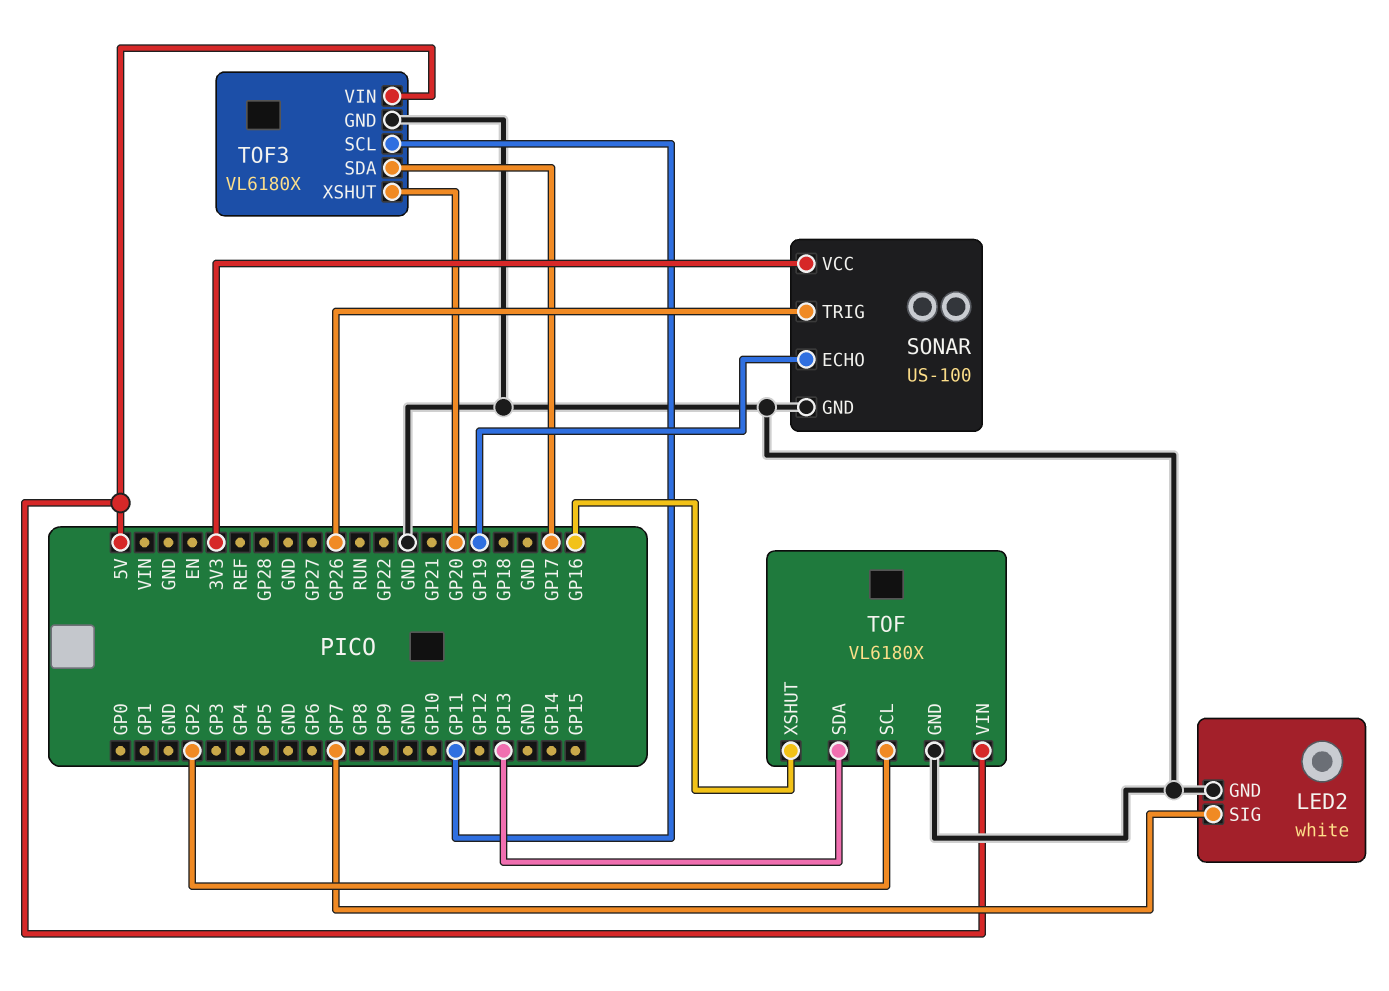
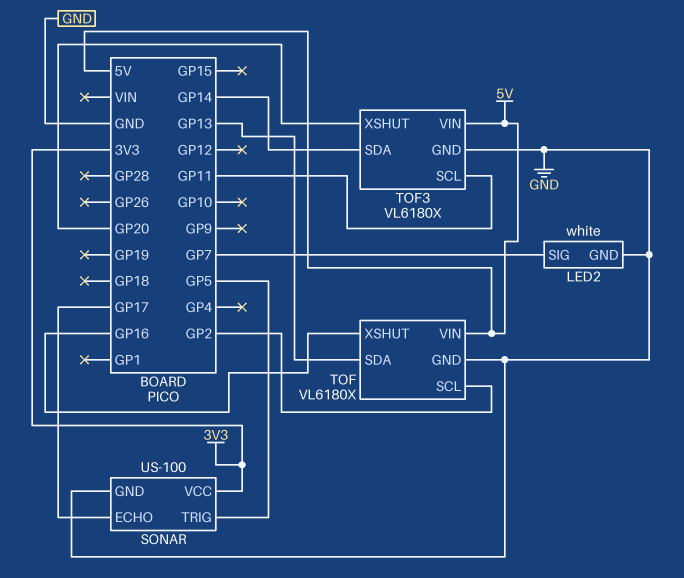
SONAR pin ECHO: GP19 -> GP17
SONAR pin TRIG: GP26 -> GP5
TOF3 pin SDA: GP17 -> GP14

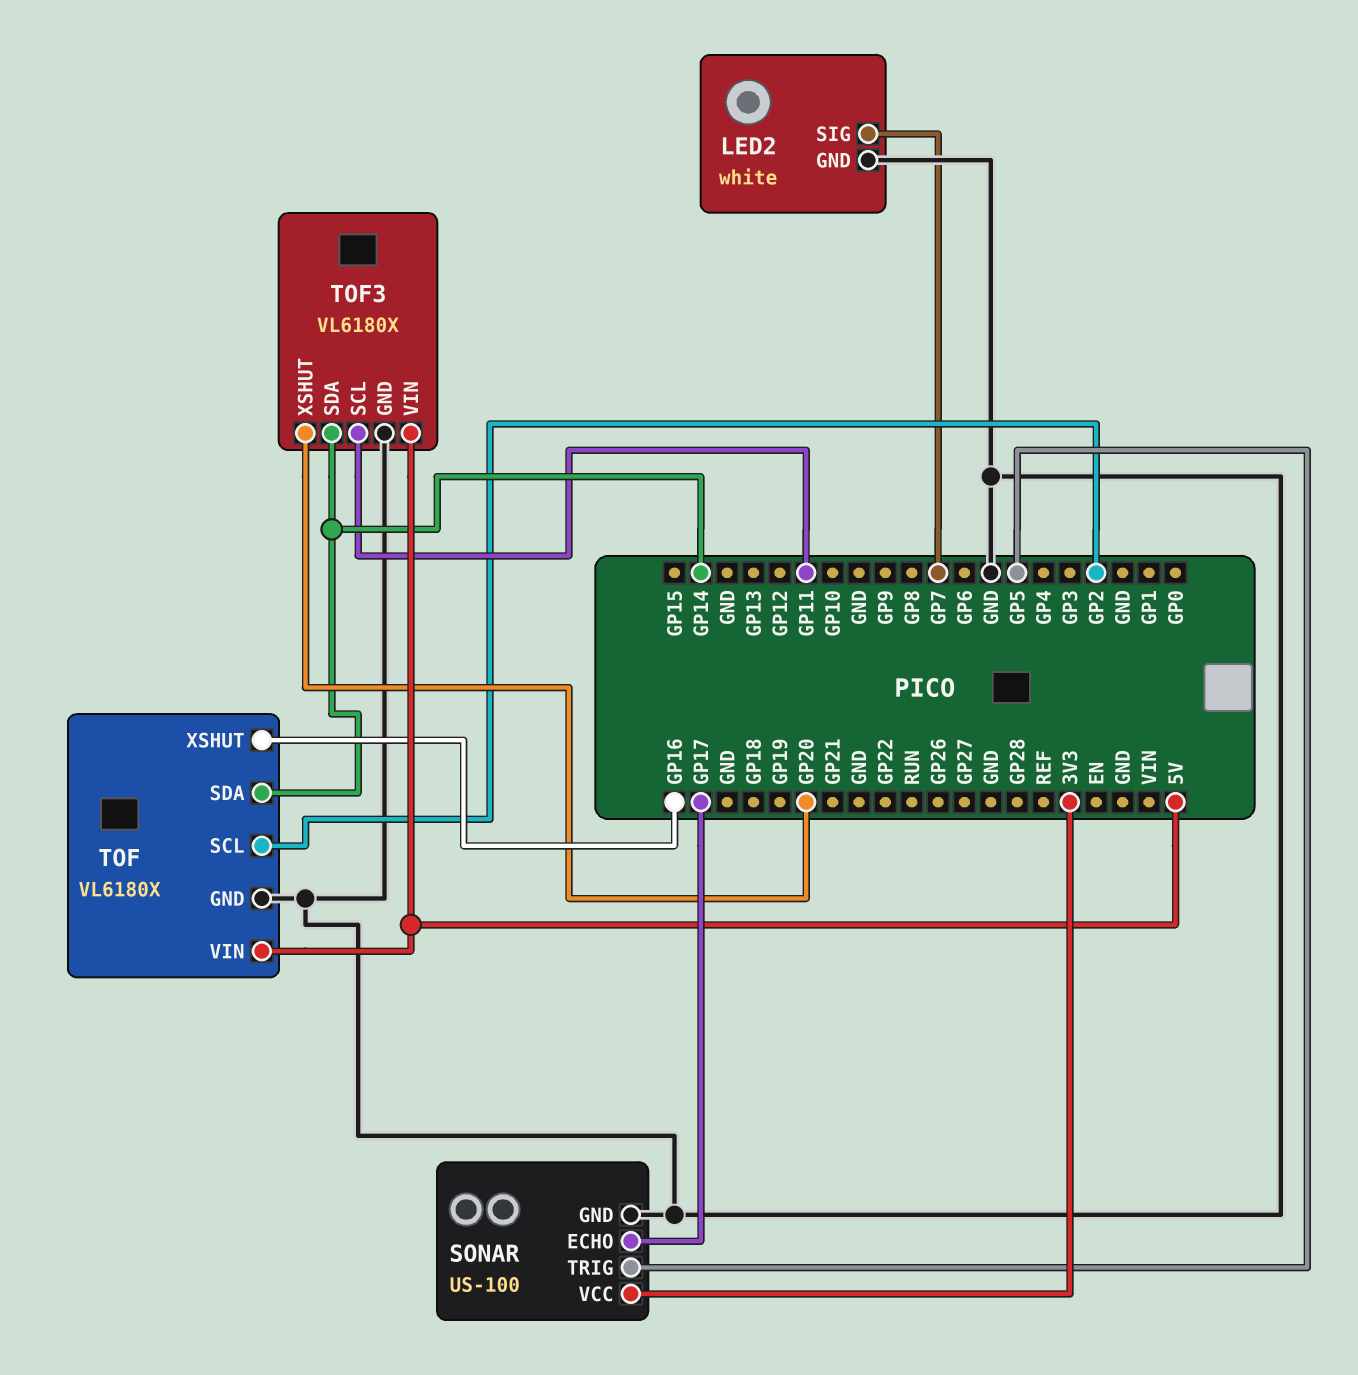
TOF pin SDA: GP13 -> GP14

